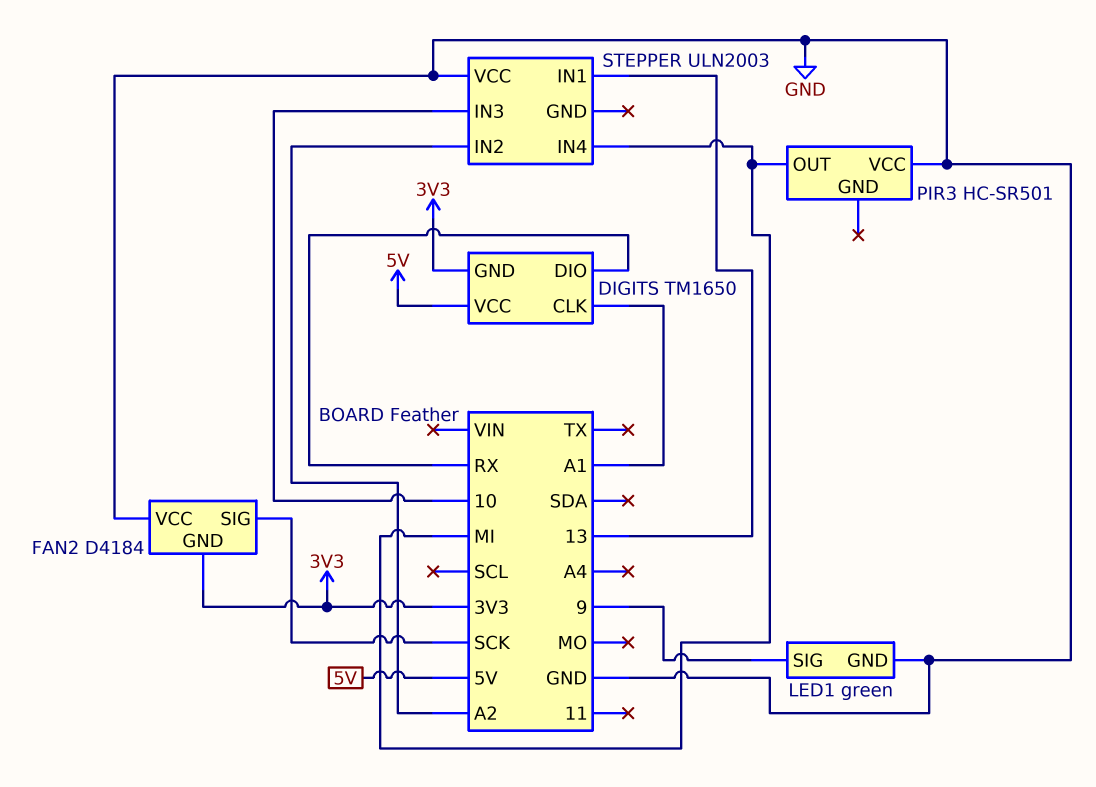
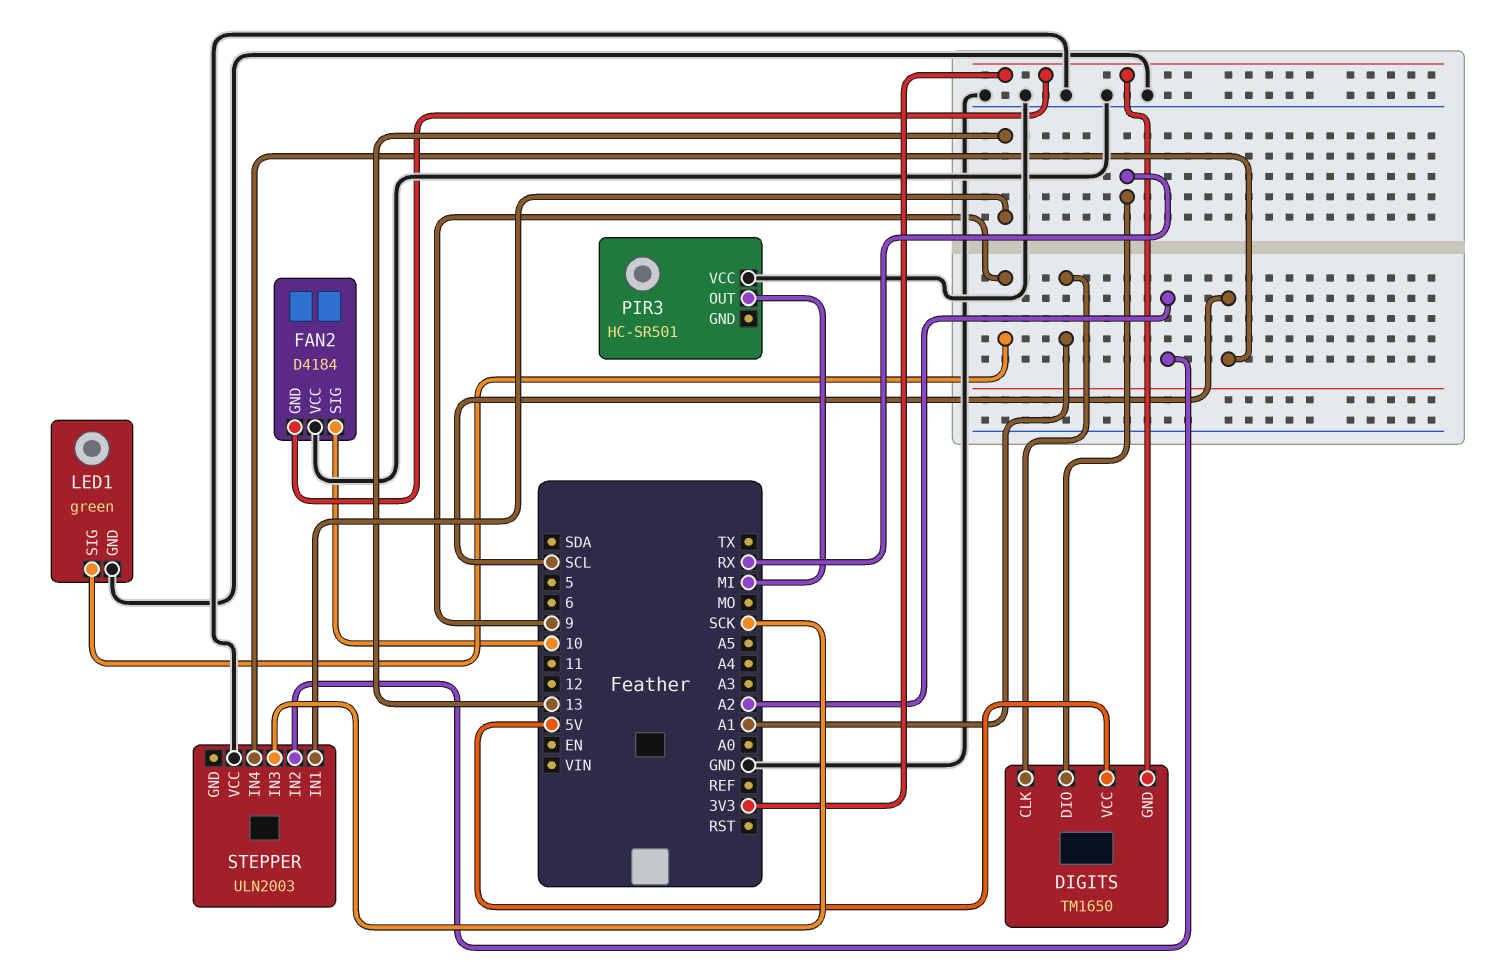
FAN2 pin SIG: SCK -> 10
STEPPER pin IN3: 10 -> SCK
STEPPER pin IN4: MI -> SCL

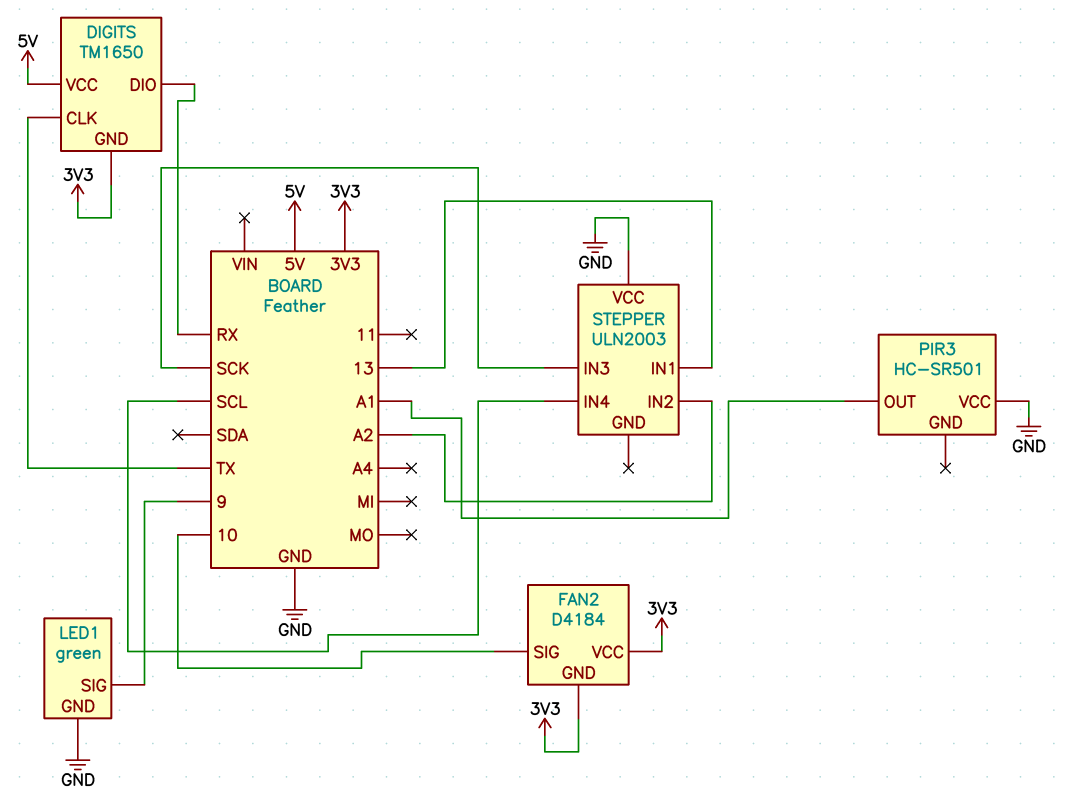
DIGITS pin CLK: A1 -> TX
FAN2 pin VCC: GND -> 3V3
PIR3 pin OUT: MI -> A1

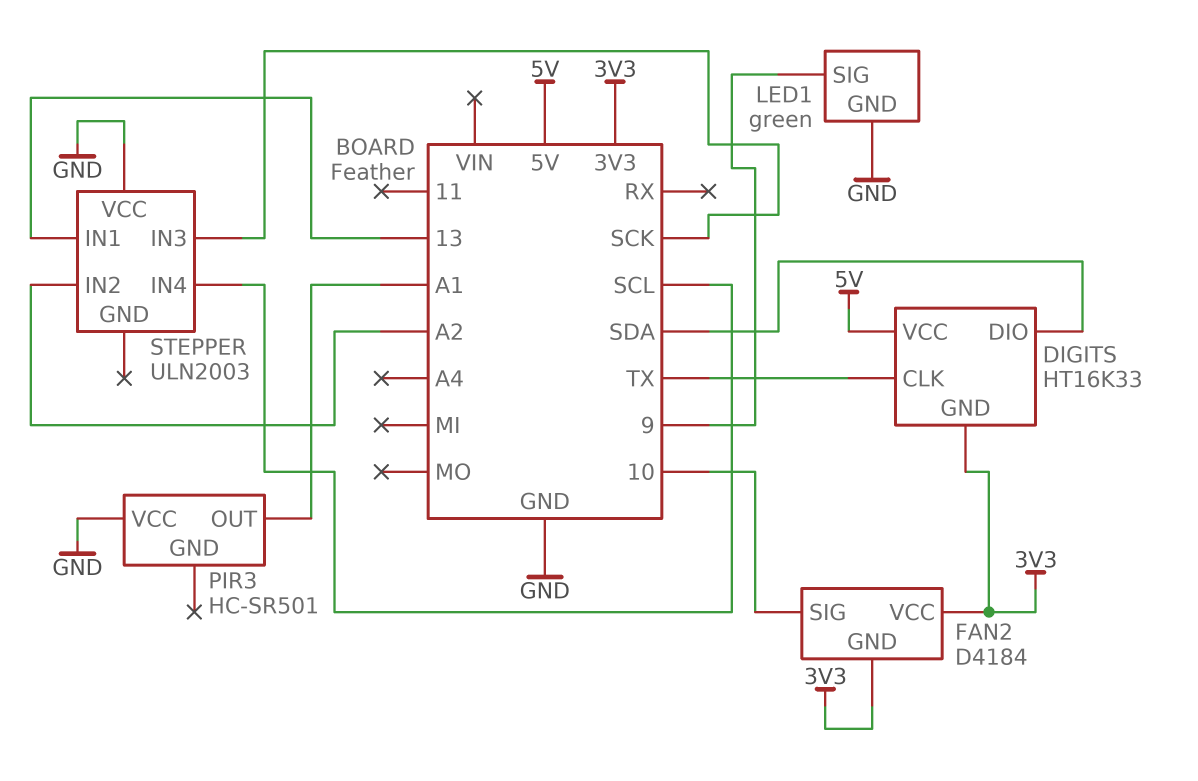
DIGITS: TM1650 -> HT16K33
DIGITS pin DIO: RX -> SDA

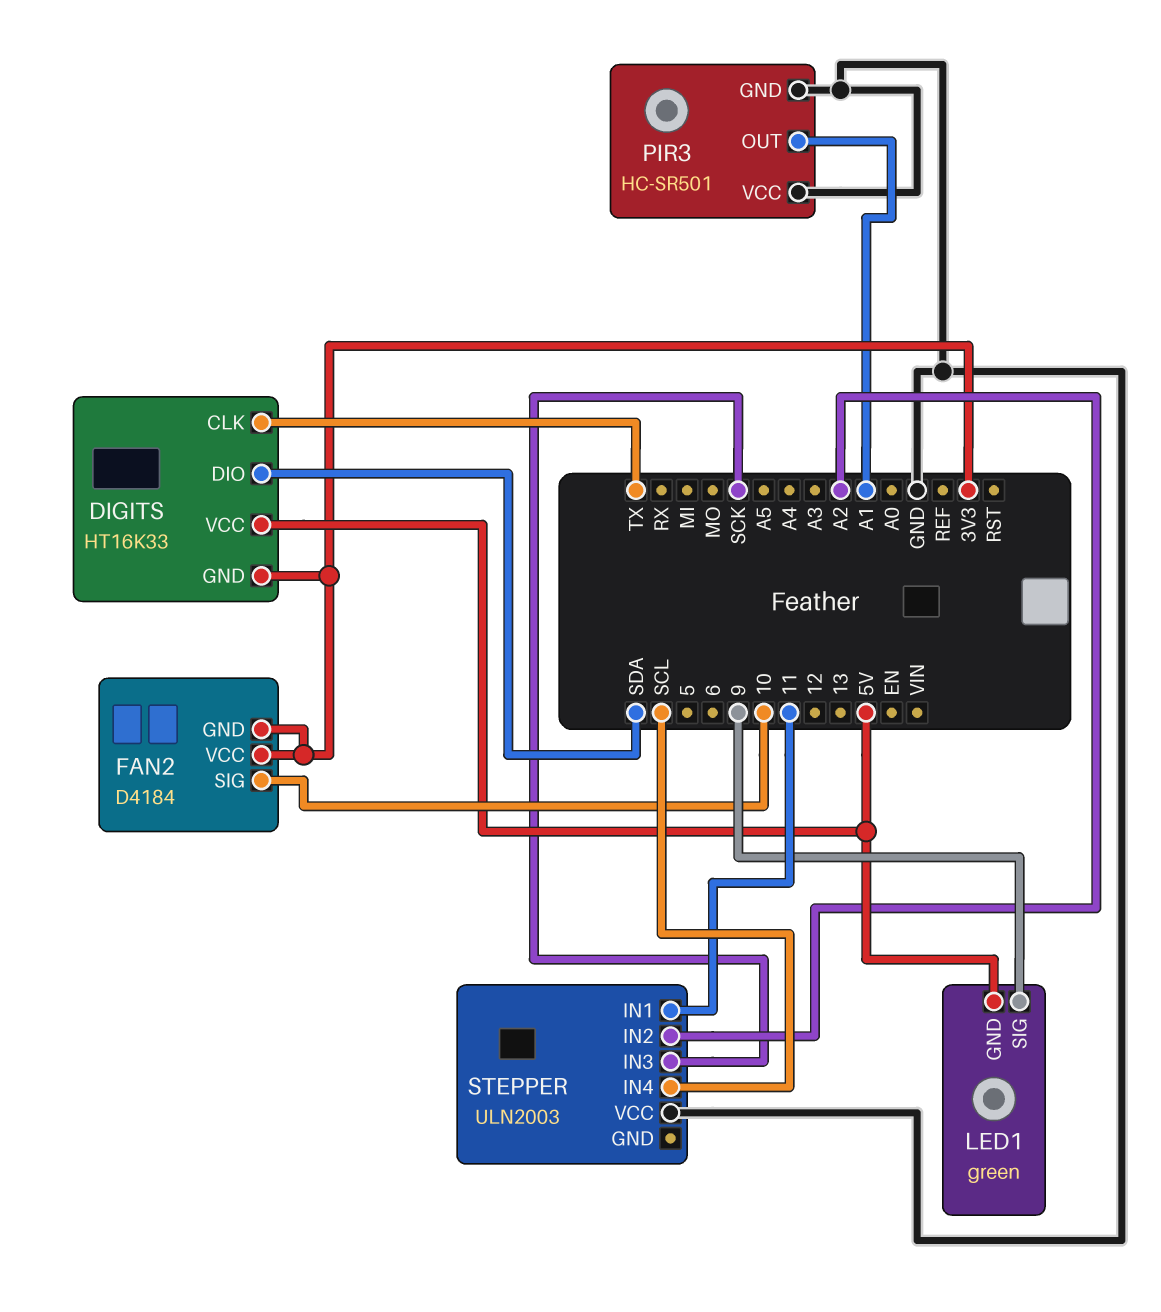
LED1 pin GND: GND -> 5V
PIR3 pin GND: none -> GND
STEPPER pin IN1: 13 -> 11

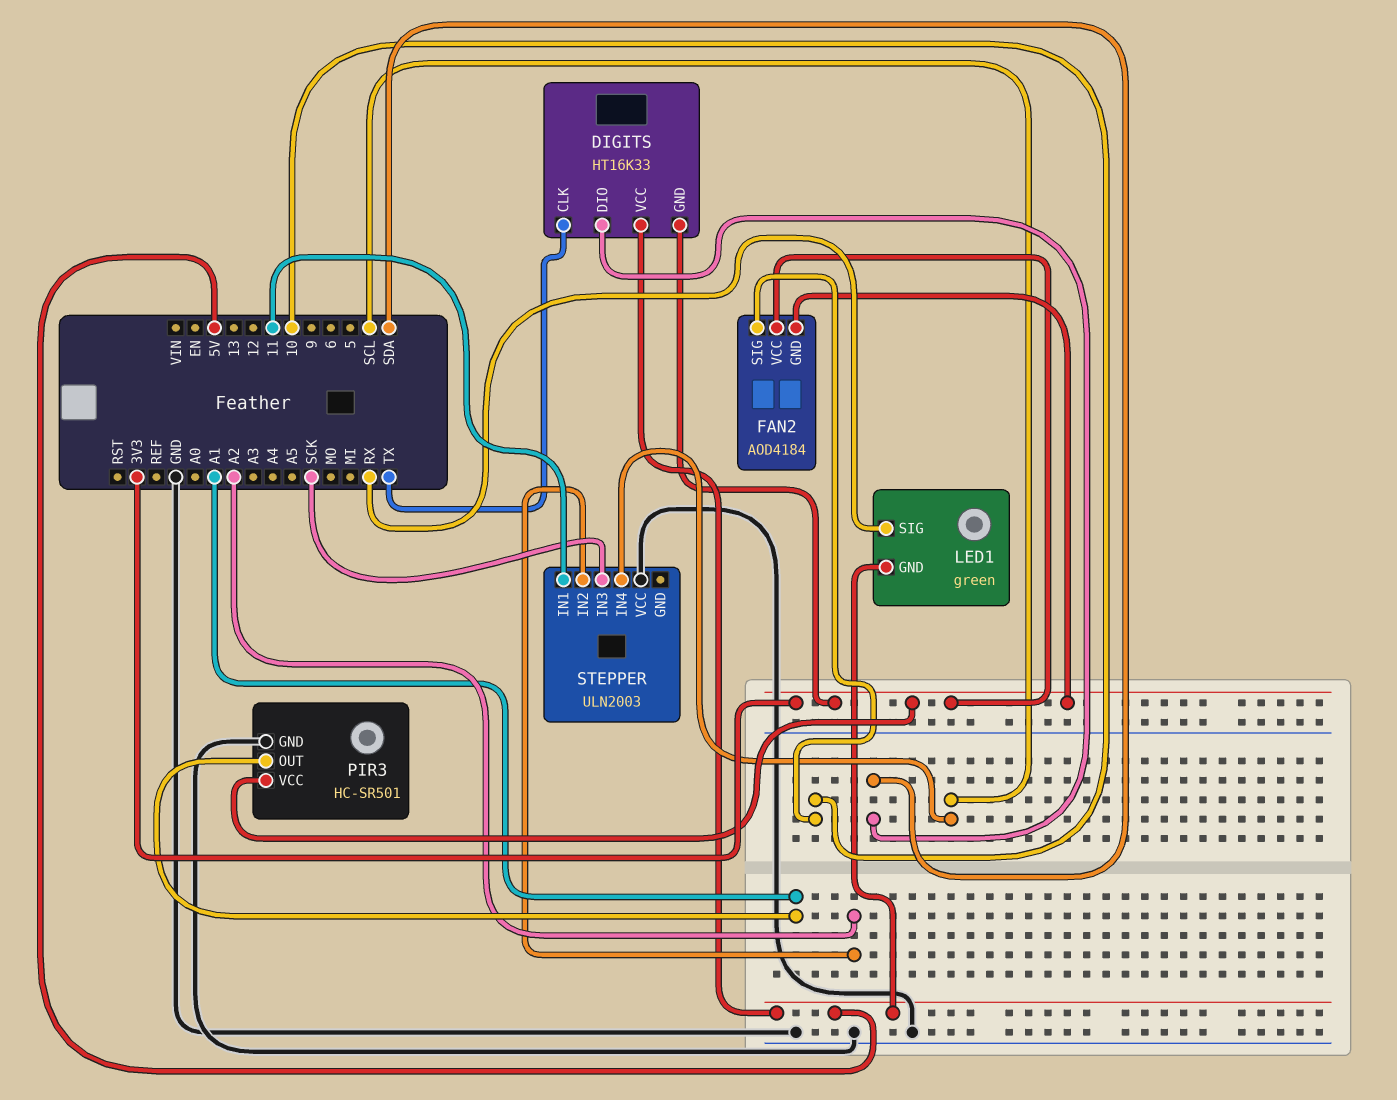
FAN2: D4184 -> AOD4184
LED1 pin SIG: 9 -> RX
PIR3 pin VCC: GND -> 3V3

